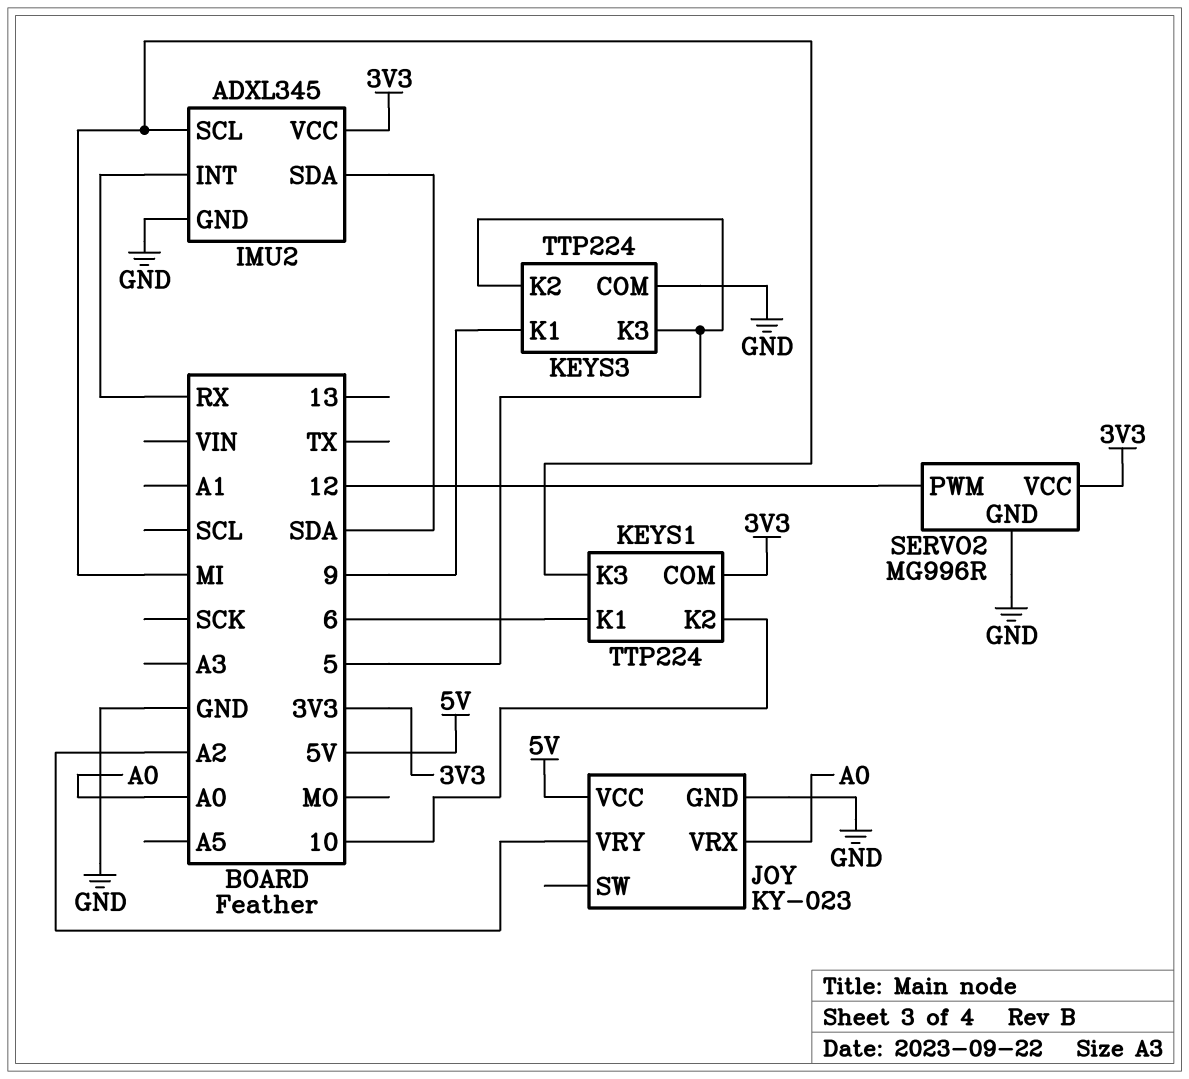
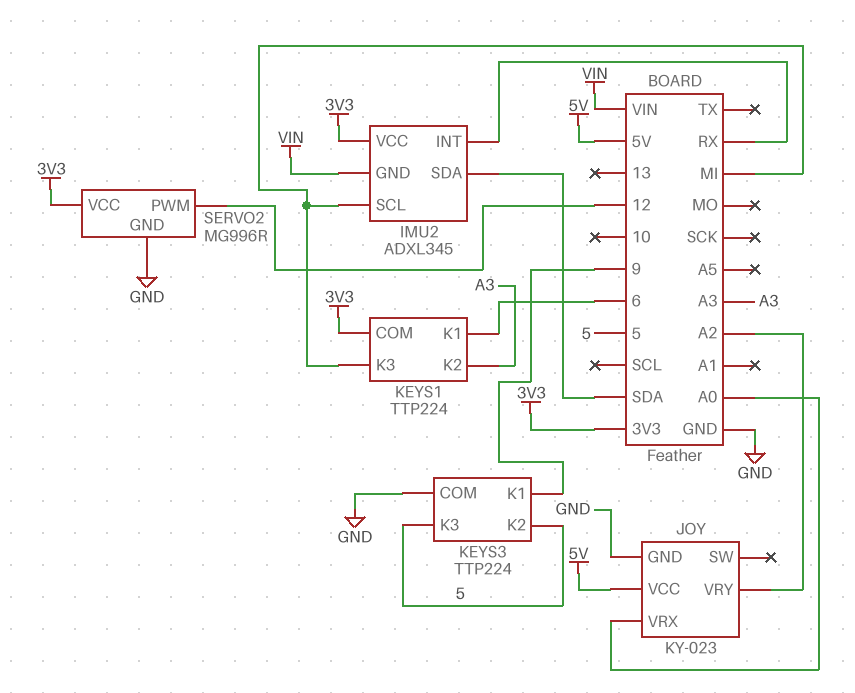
IMU2 pin GND: GND -> VIN
KEYS1 pin K2: 10 -> A3

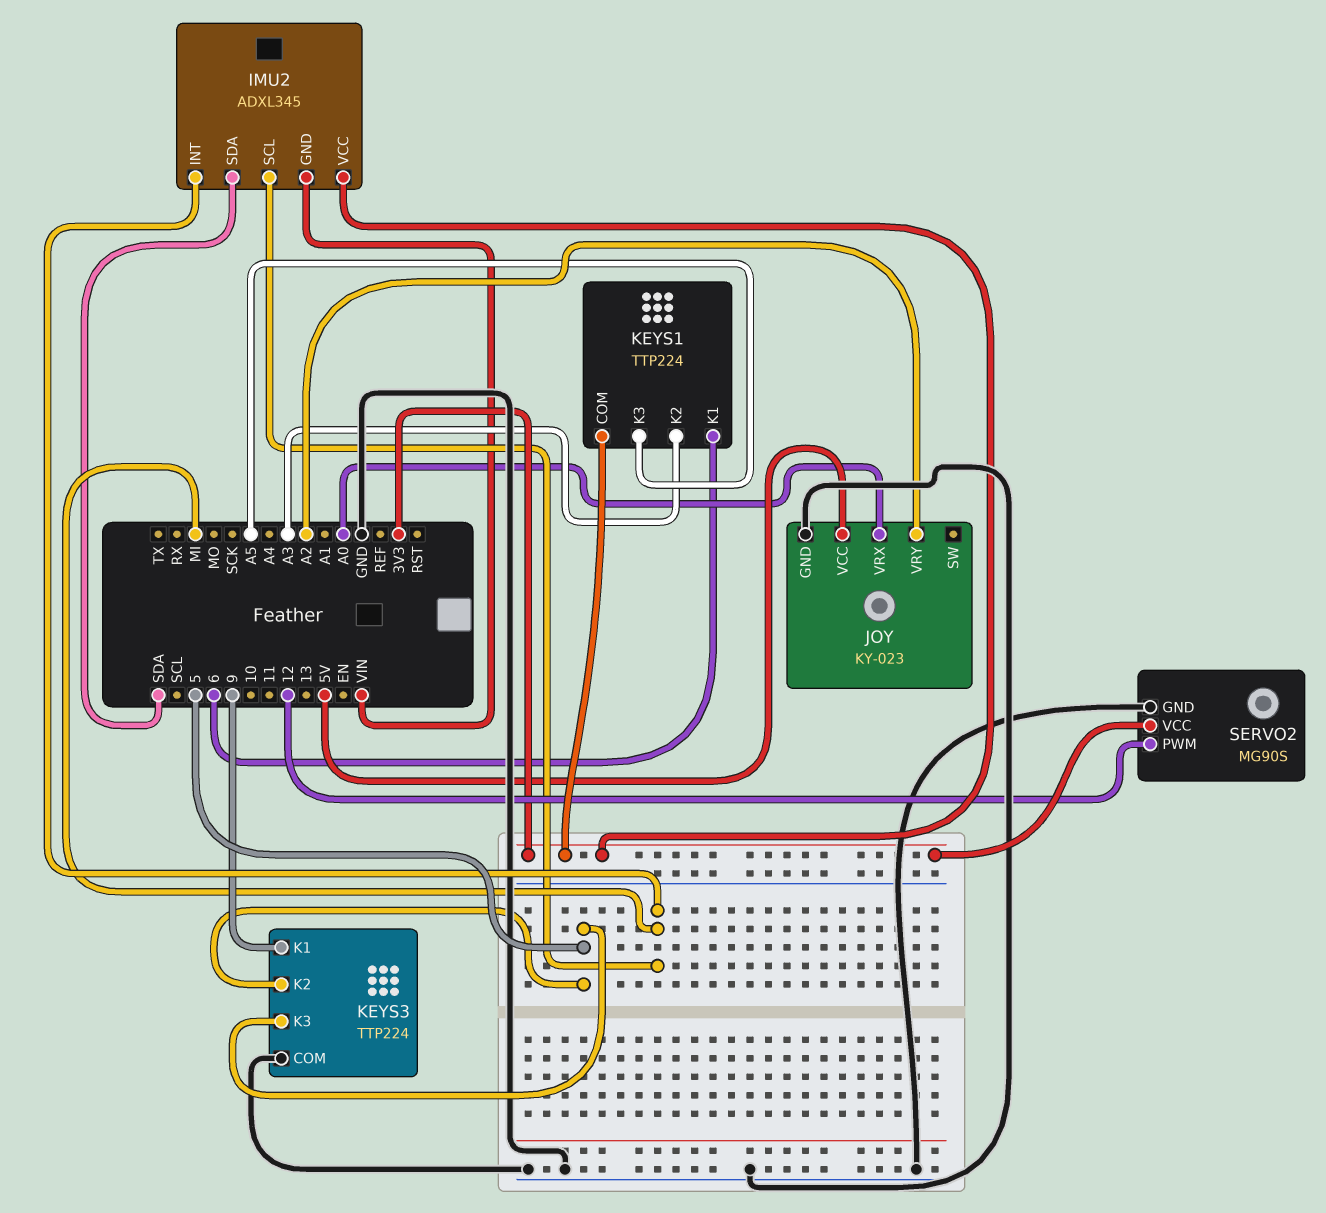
IMU2 pin INT: RX -> MI
KEYS1 pin K3: MI -> A5
SERVO2: MG996R -> MG90S

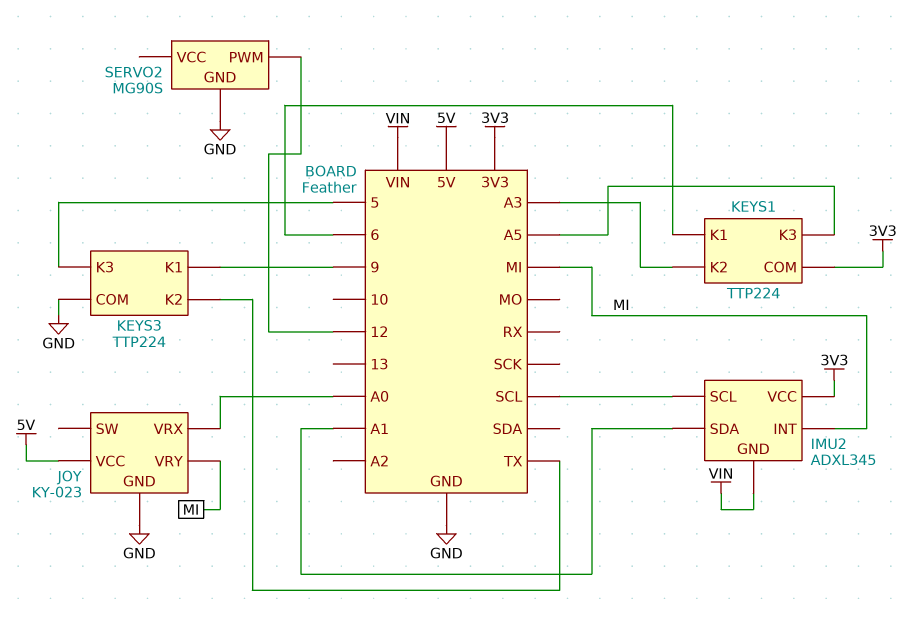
IMU2 pin SCL: MI -> SCL
IMU2 pin SDA: SDA -> A1
JOY pin VRY: A2 -> MI
KEYS3 pin K2: 5 -> TX
SERVO2 pin VCC: 3V3 -> none

